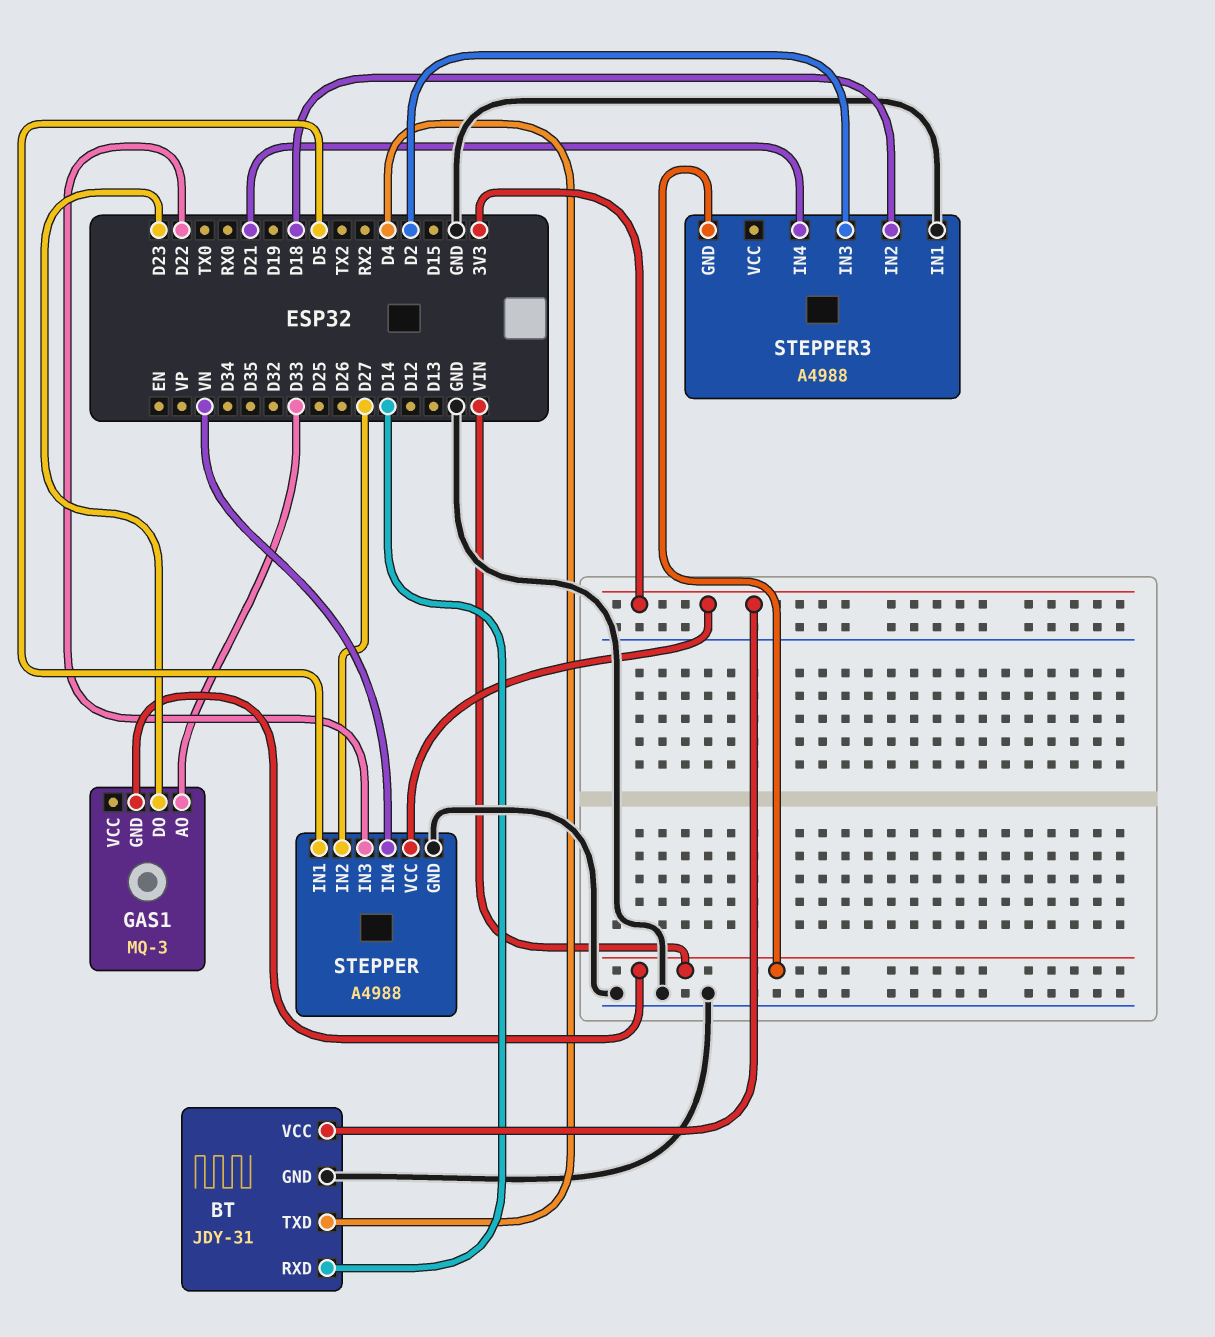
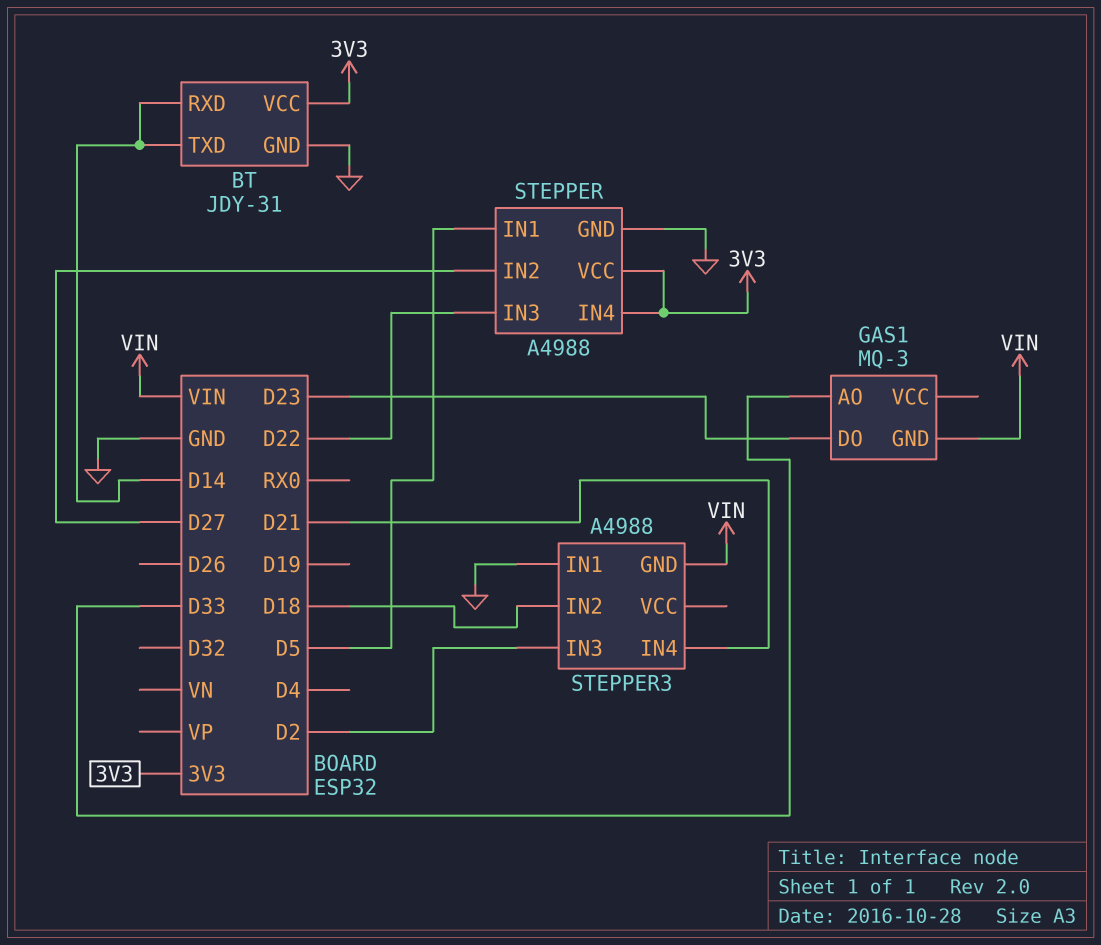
BT pin TXD: D4 -> D14
STEPPER pin IN4: VN -> 3V3

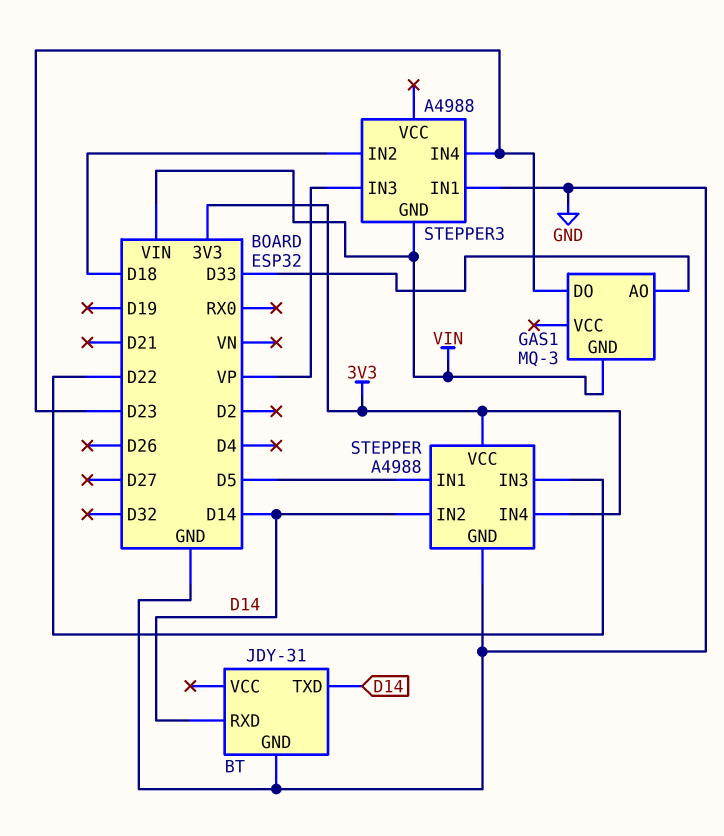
BT pin VCC: 3V3 -> none
STEPPER pin IN2: D27 -> D14
STEPPER3 pin IN3: D2 -> VP
STEPPER3 pin IN4: D21 -> D23

